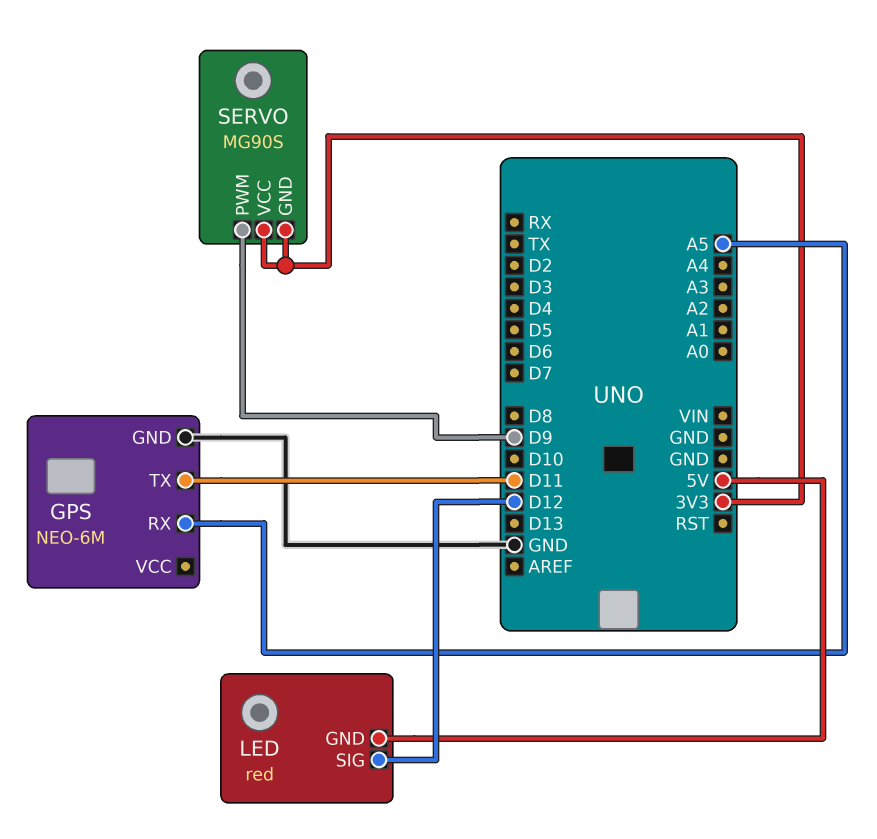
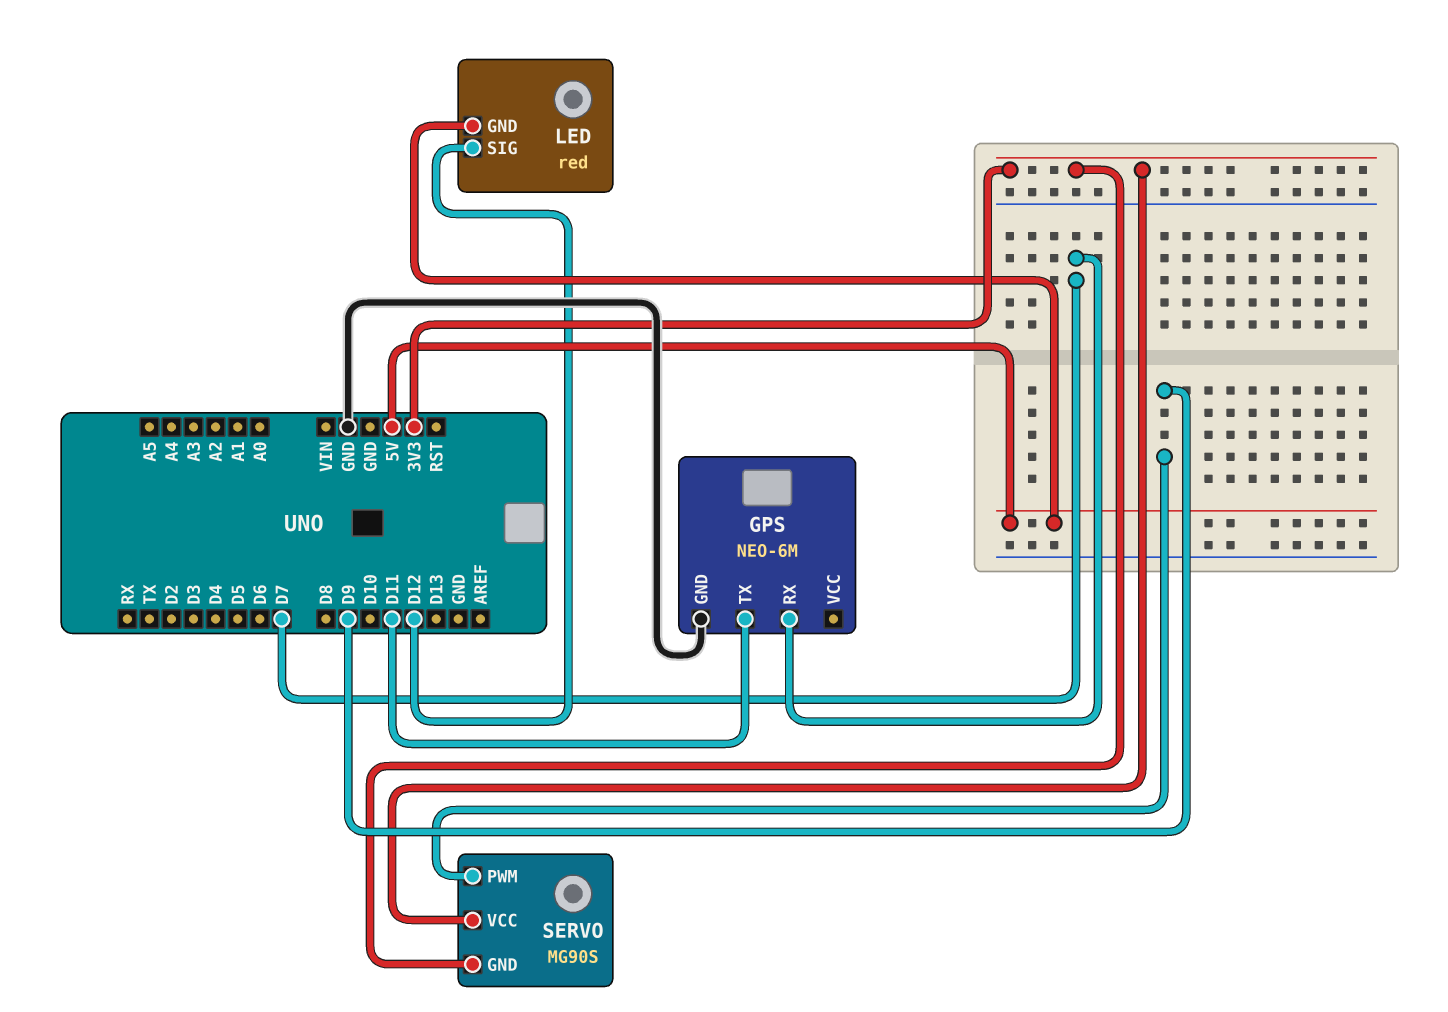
GPS pin RX: A5 -> D7

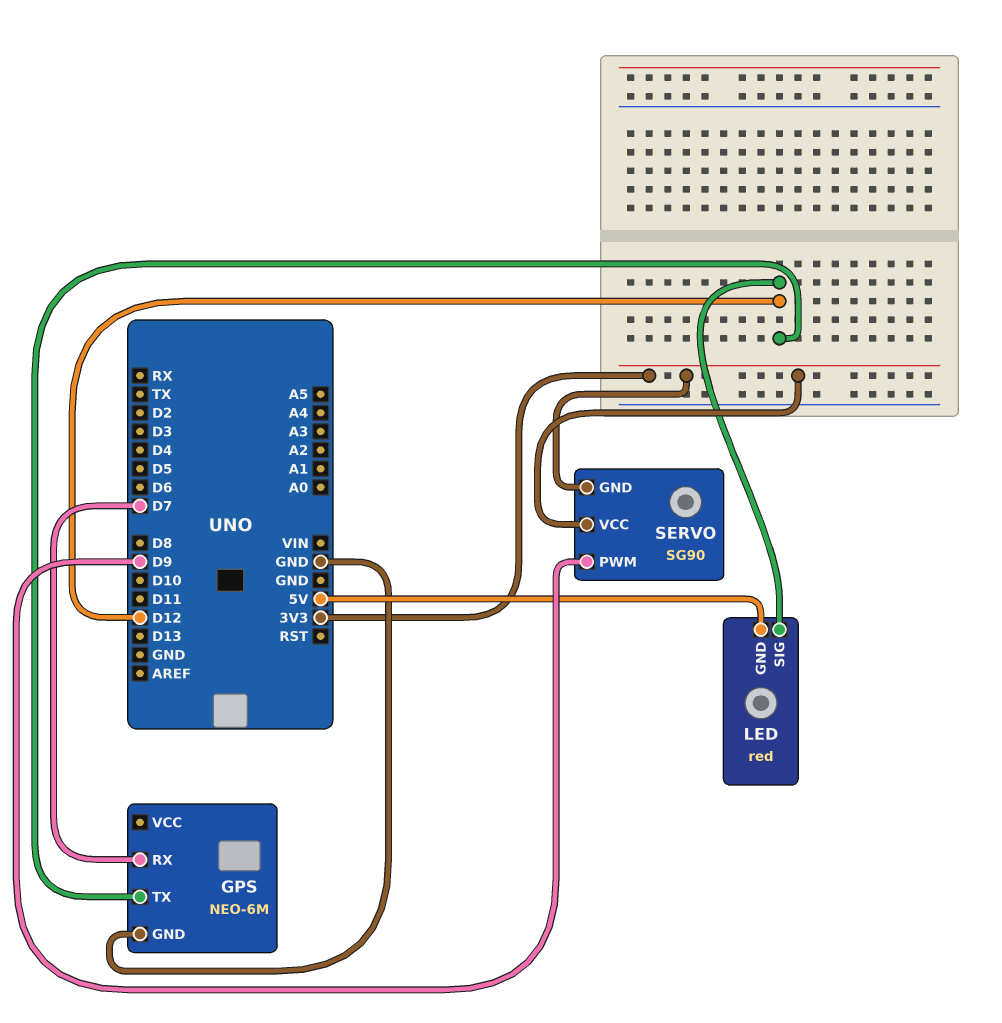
GPS pin TX: D11 -> D12
SERVO: MG90S -> SG90

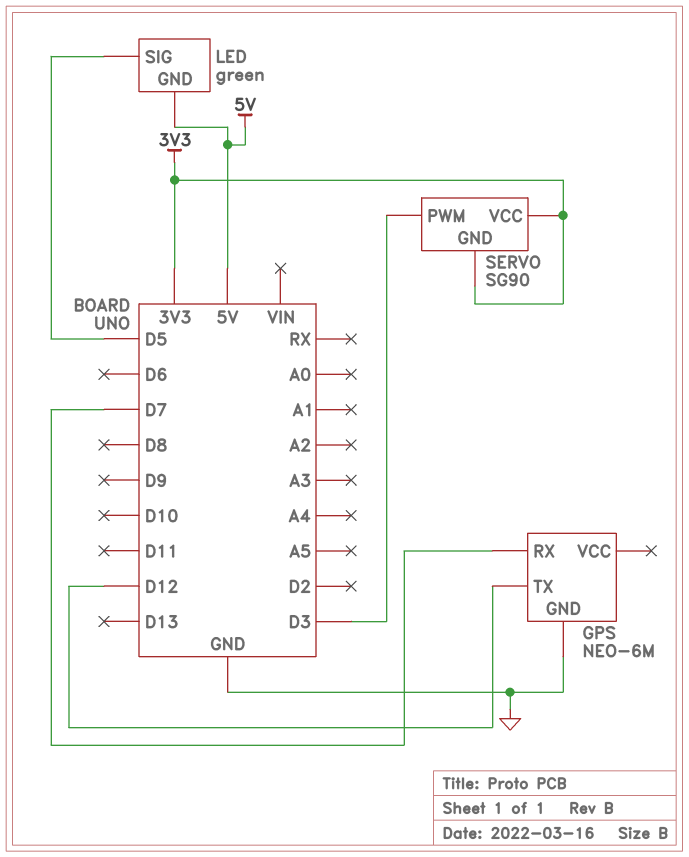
LED: red -> green
LED pin SIG: D12 -> D5
SERVO pin PWM: D9 -> D3

